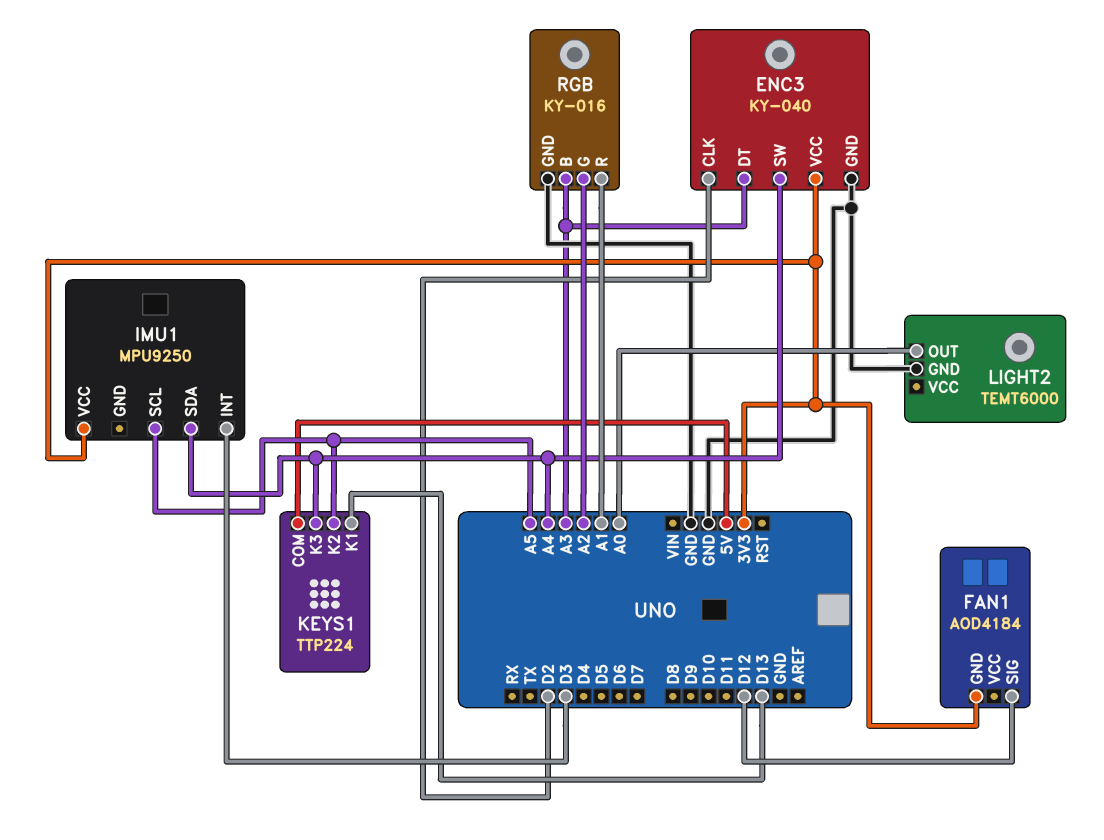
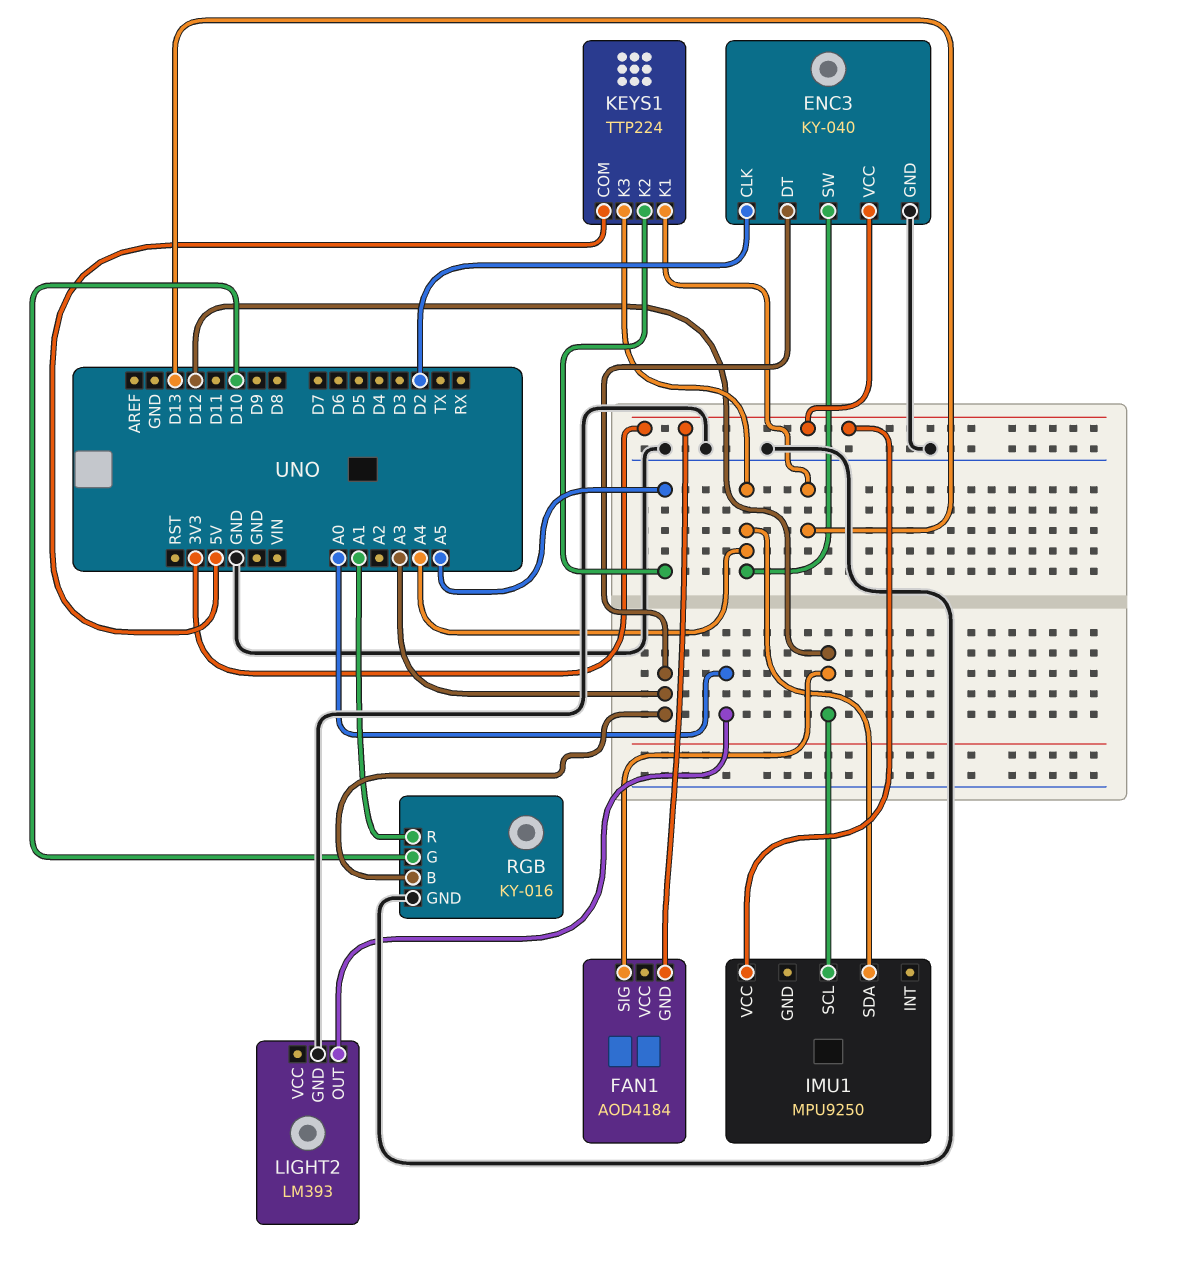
IMU1 pin INT: D3 -> none
IMU1 pin SCL: A5 -> D12
LIGHT2: TEMT6000 -> LM393
RGB pin G: A2 -> D10

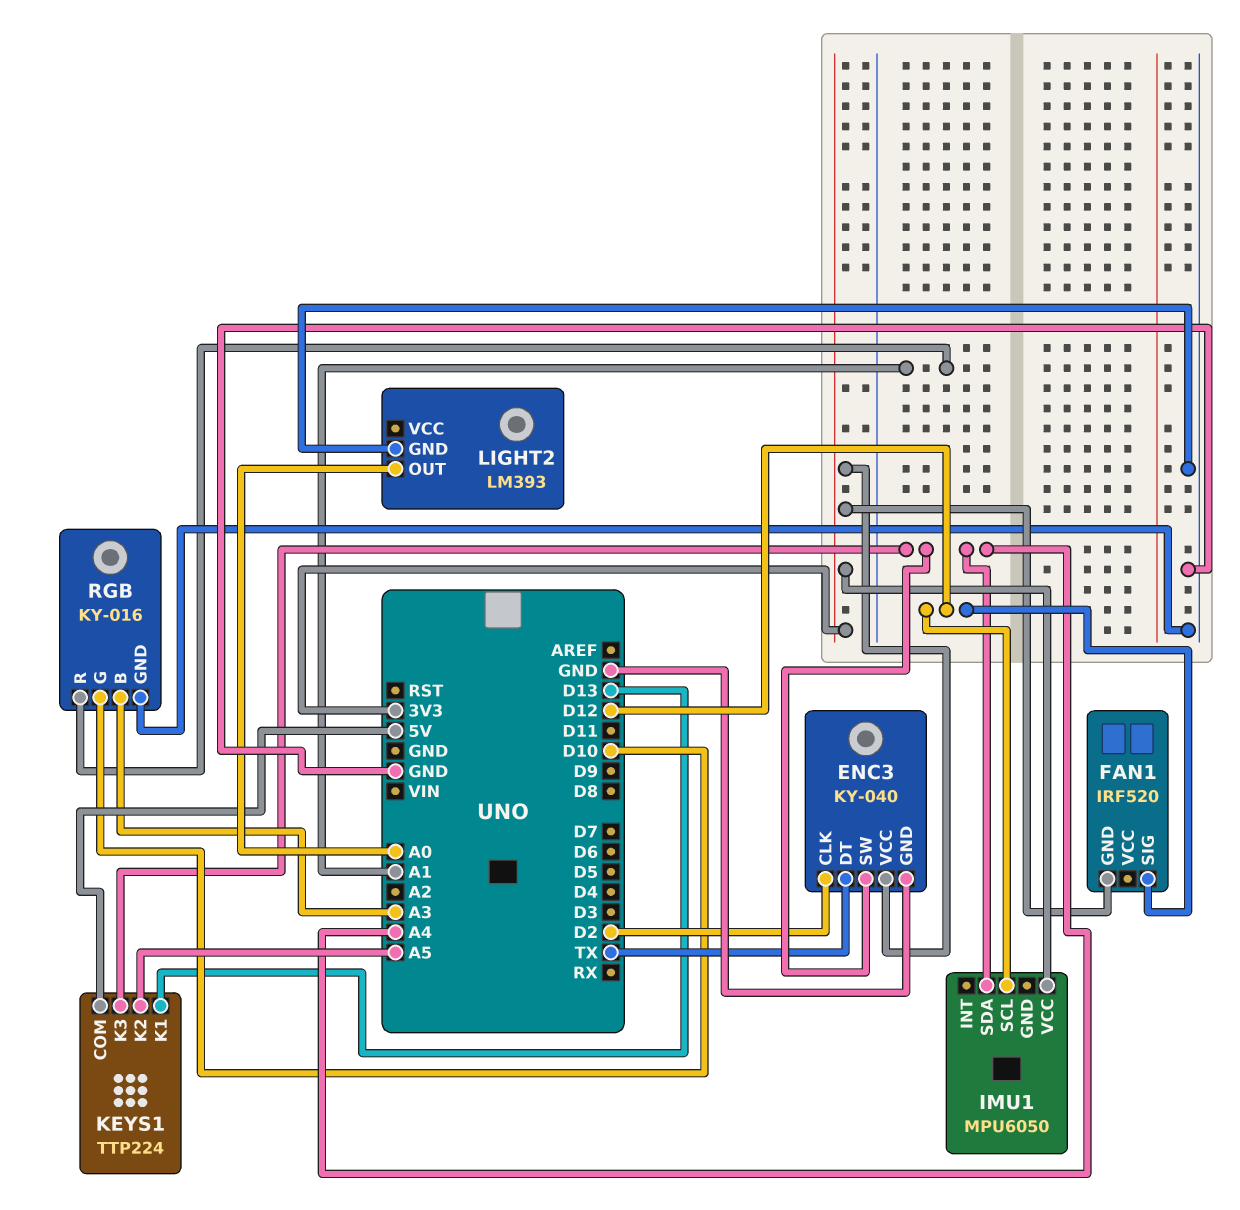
ENC3 pin DT: A3 -> TX
FAN1: AOD4184 -> IRF520
IMU1: MPU9250 -> MPU6050

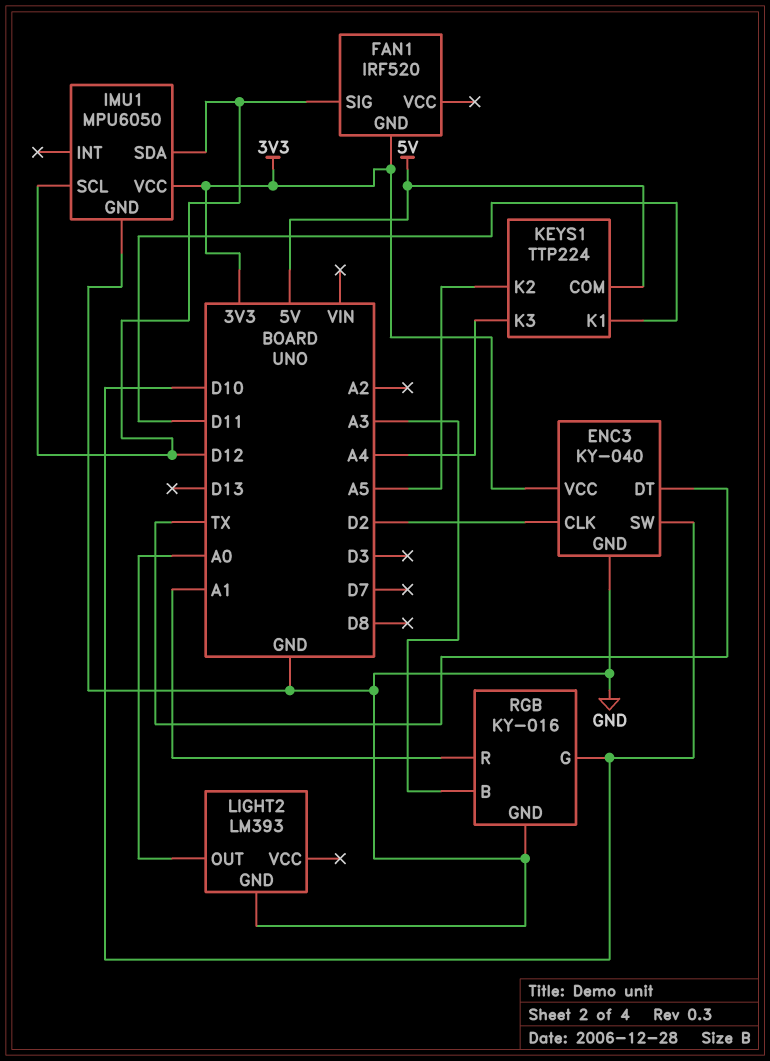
ENC3 pin SW: A4 -> D10
IMU1 pin GND: none -> GND
IMU1 pin SDA: A4 -> D12
KEYS1 pin K1: D13 -> D11

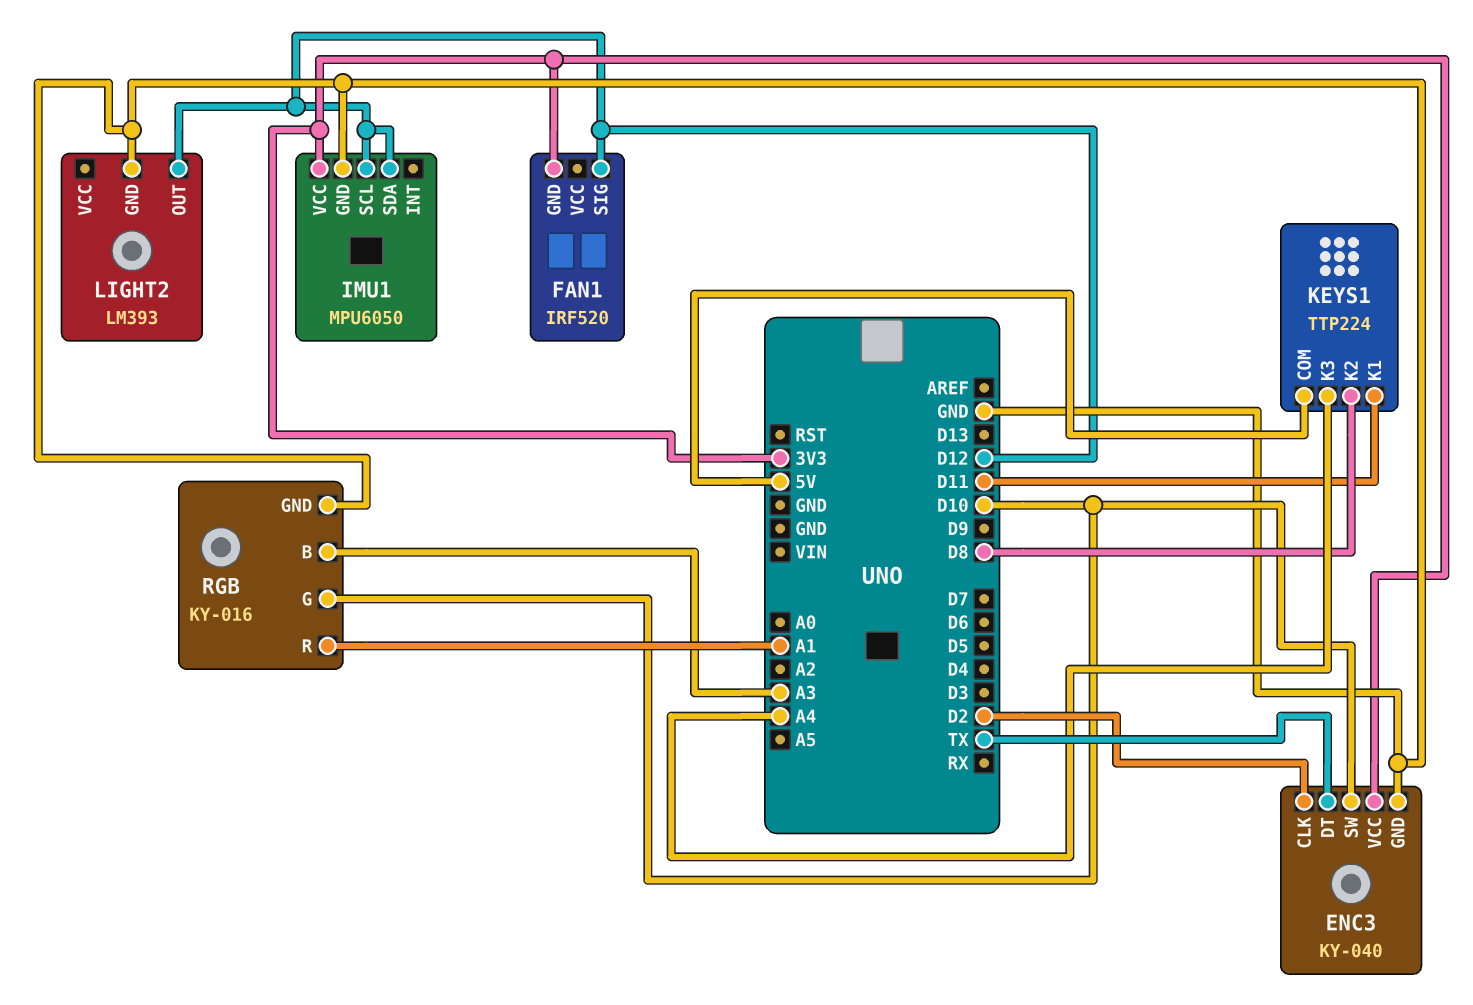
KEYS1 pin K2: A5 -> D8
LIGHT2 pin OUT: A0 -> D12

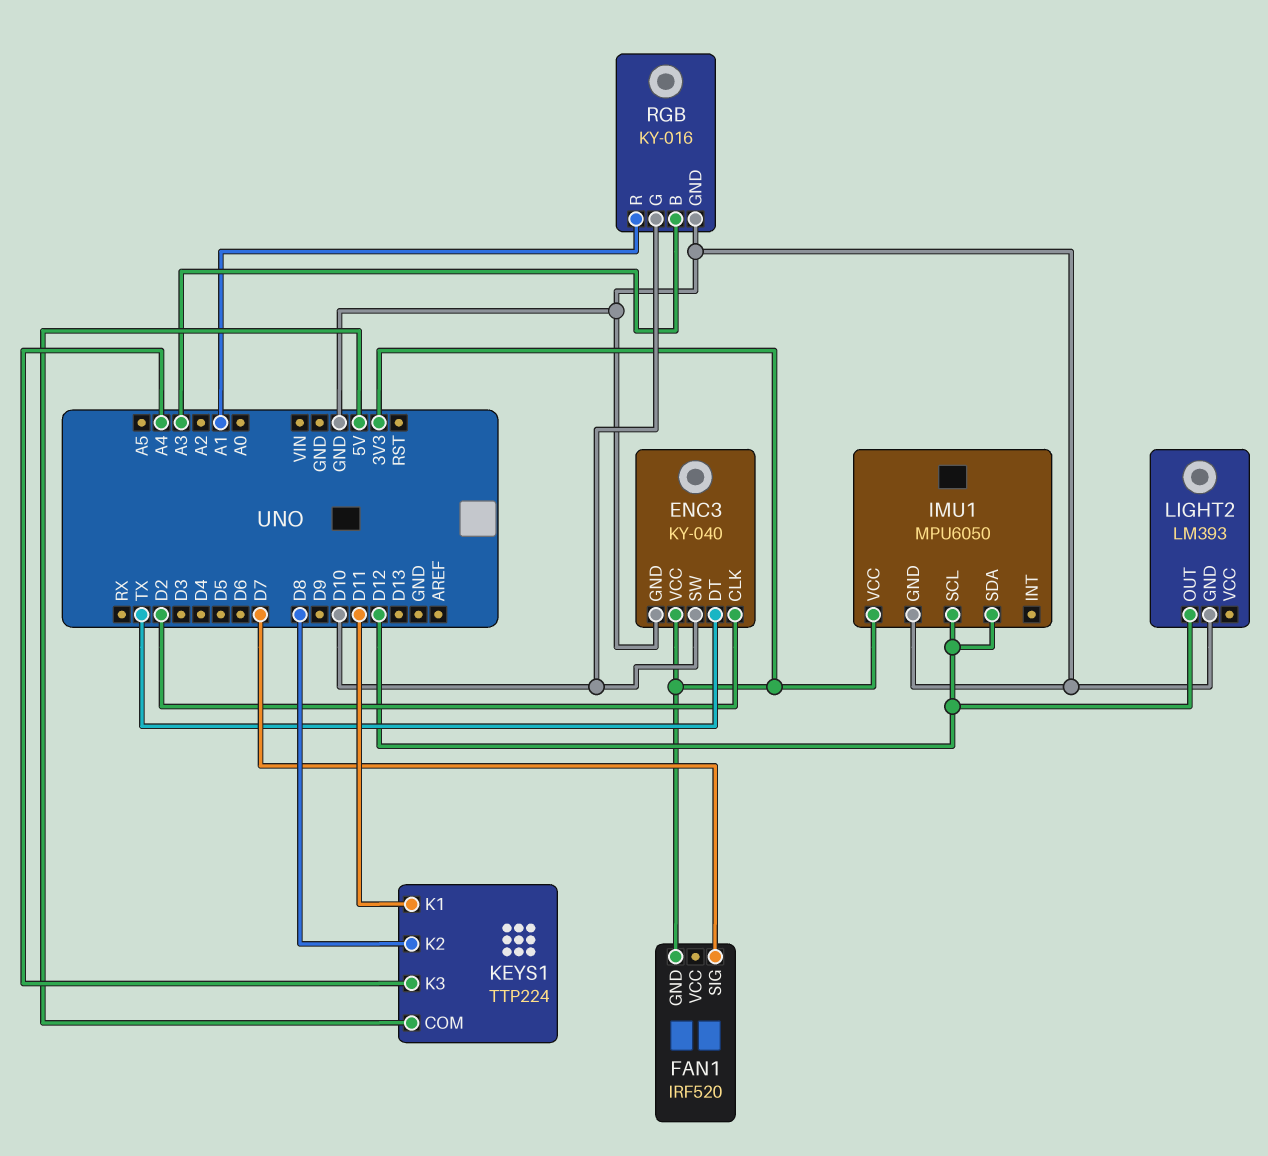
FAN1 pin SIG: D12 -> D7

